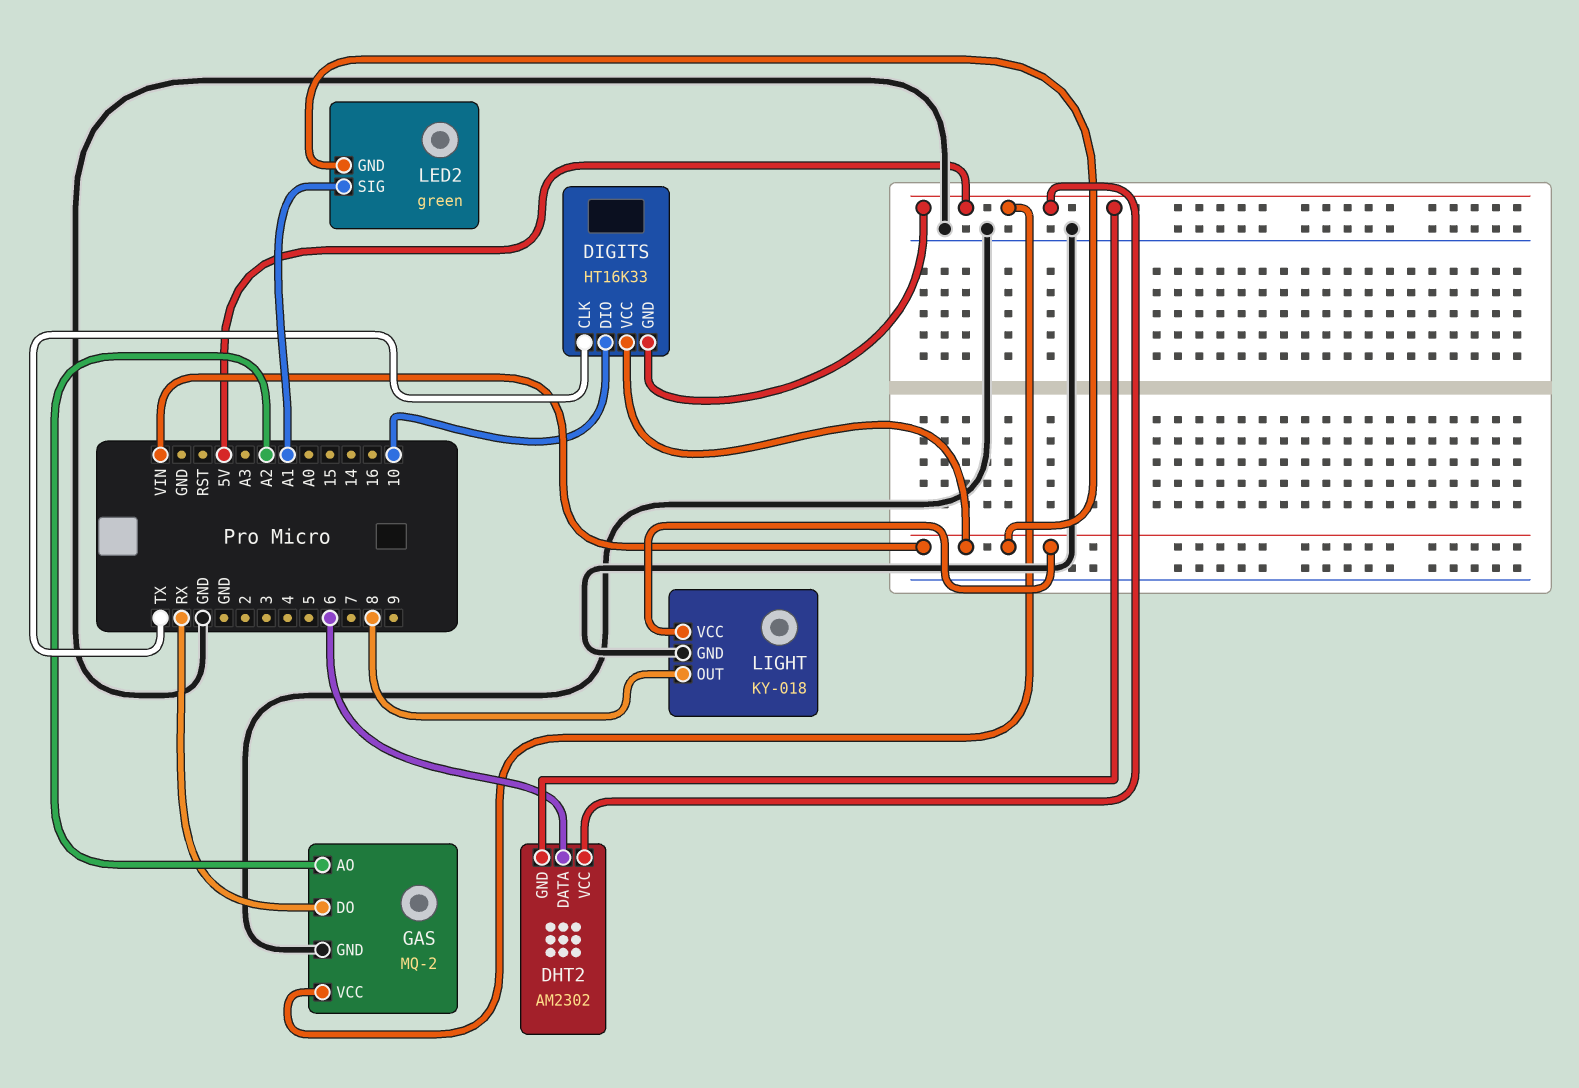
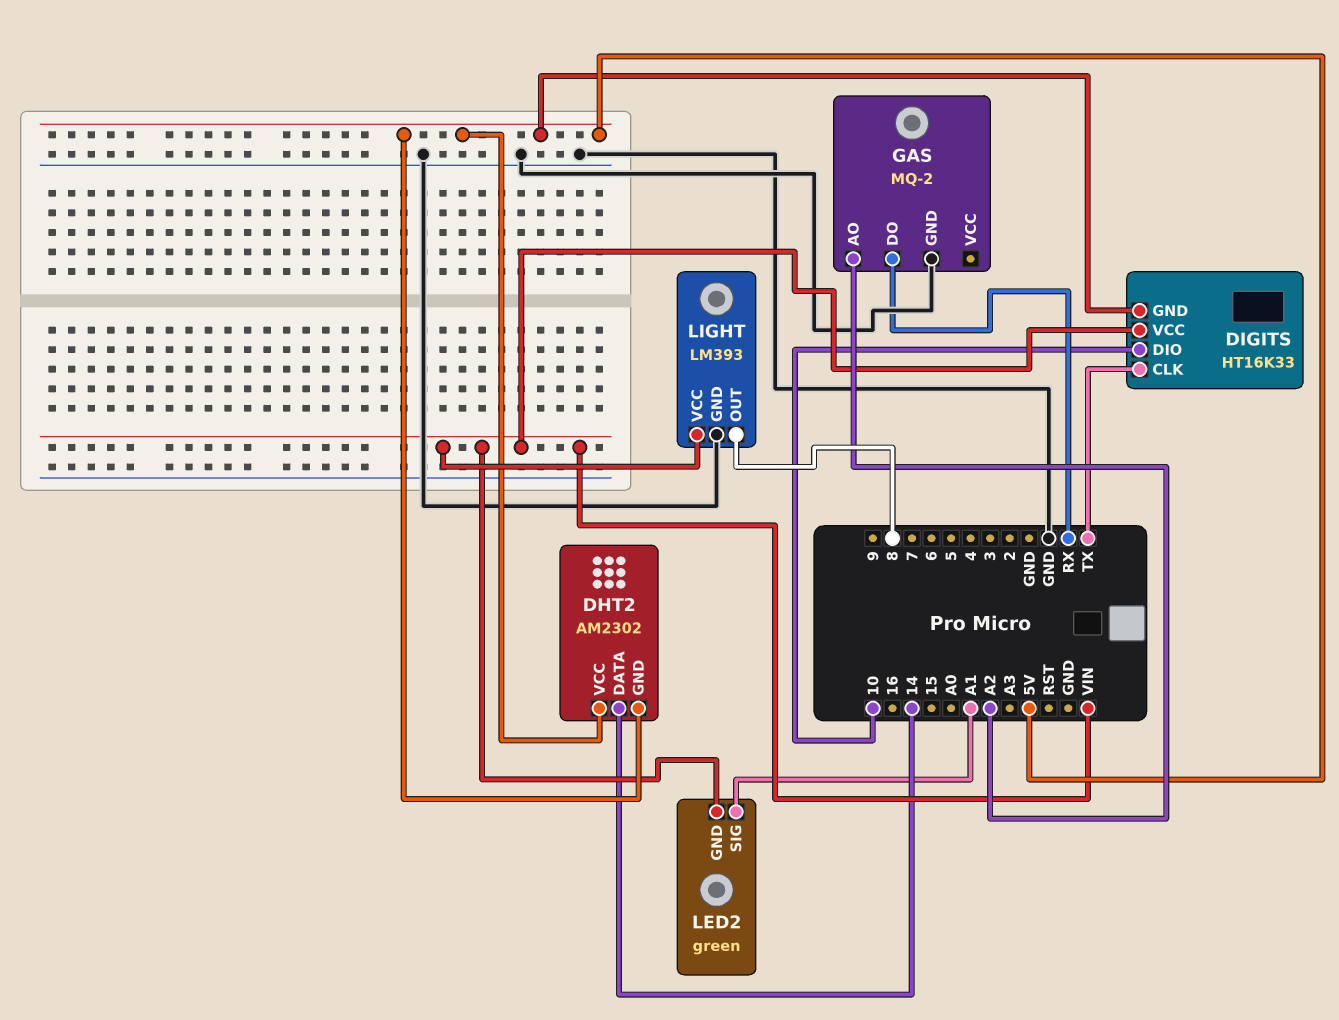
DHT2 pin DATA: 6 -> 14
GAS pin VCC: 5V -> none
LIGHT: KY-018 -> LM393

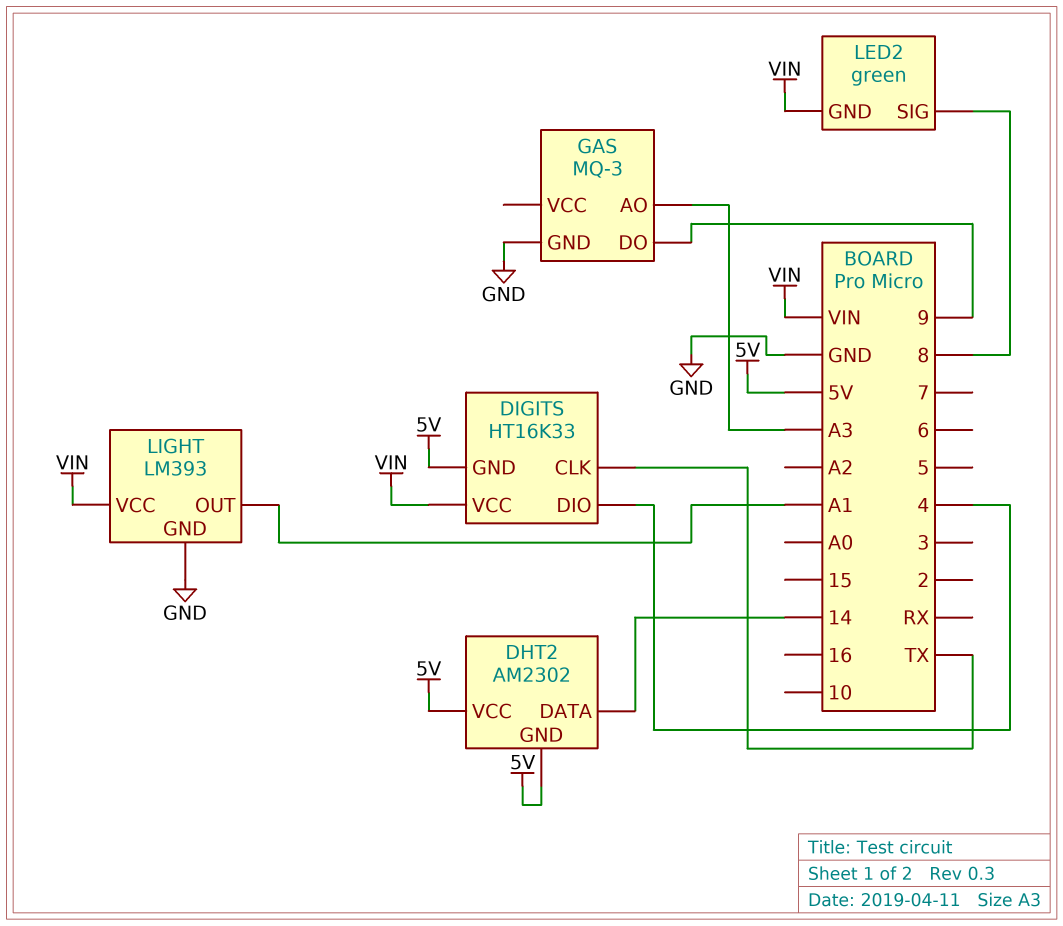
DIGITS pin DIO: 10 -> 4
GAS: MQ-2 -> MQ-3
GAS pin AO: A2 -> A3
GAS pin DO: RX -> 9
LED2 pin SIG: A1 -> 8
LIGHT pin OUT: 8 -> A1

